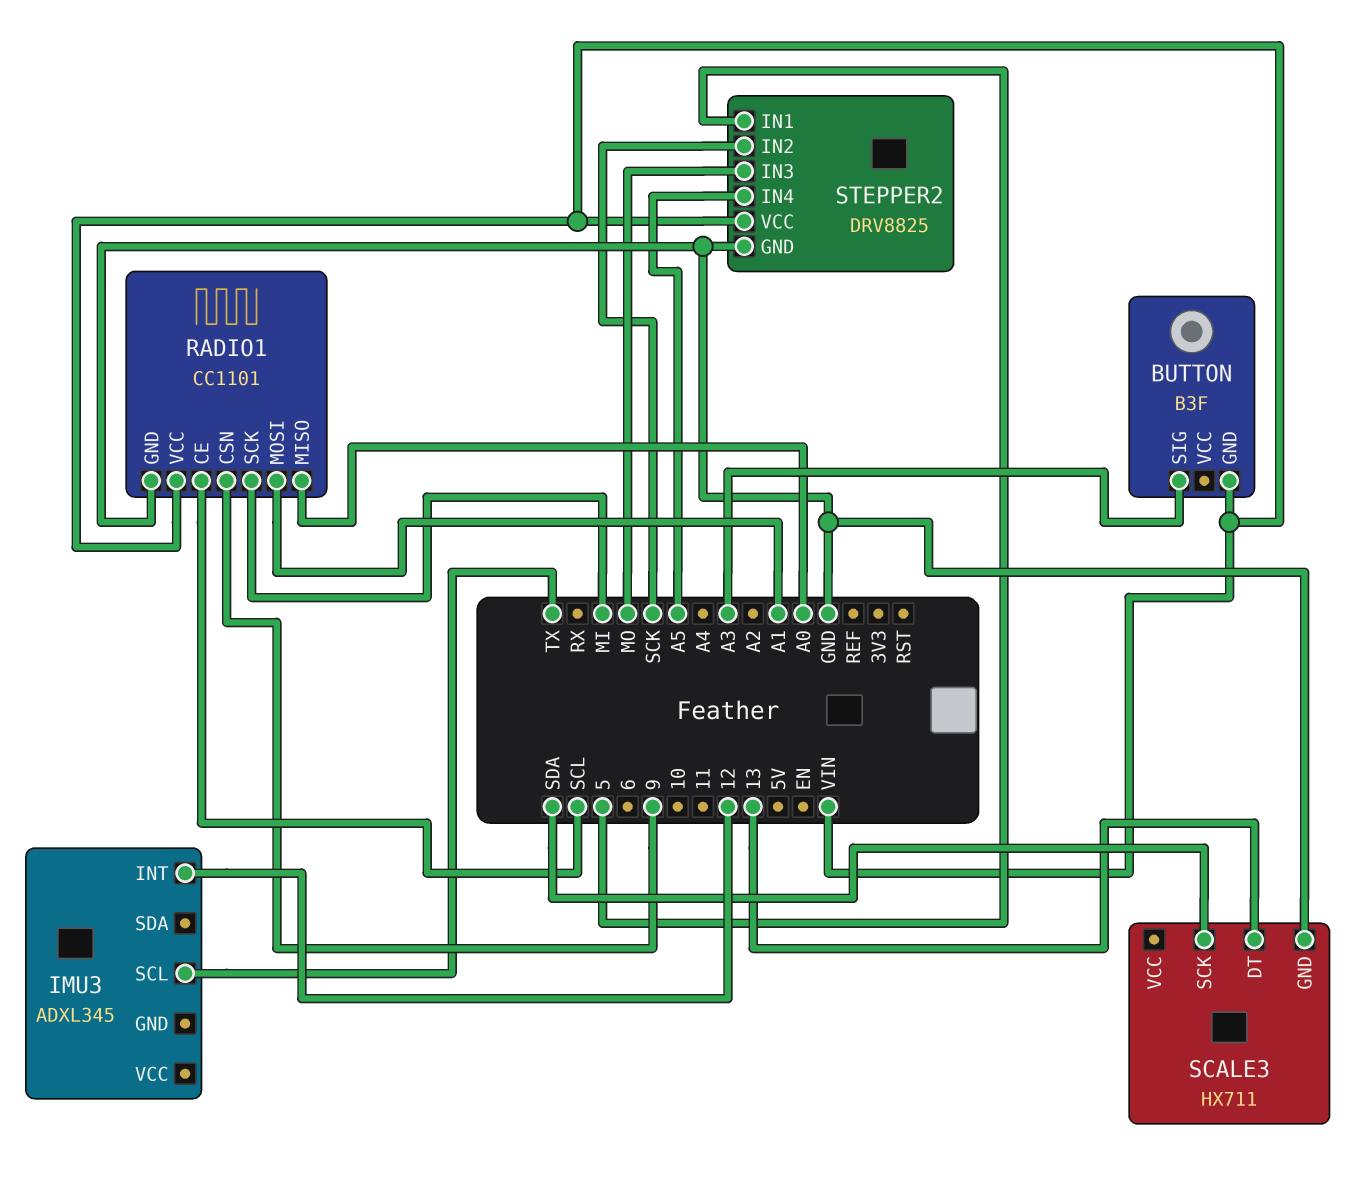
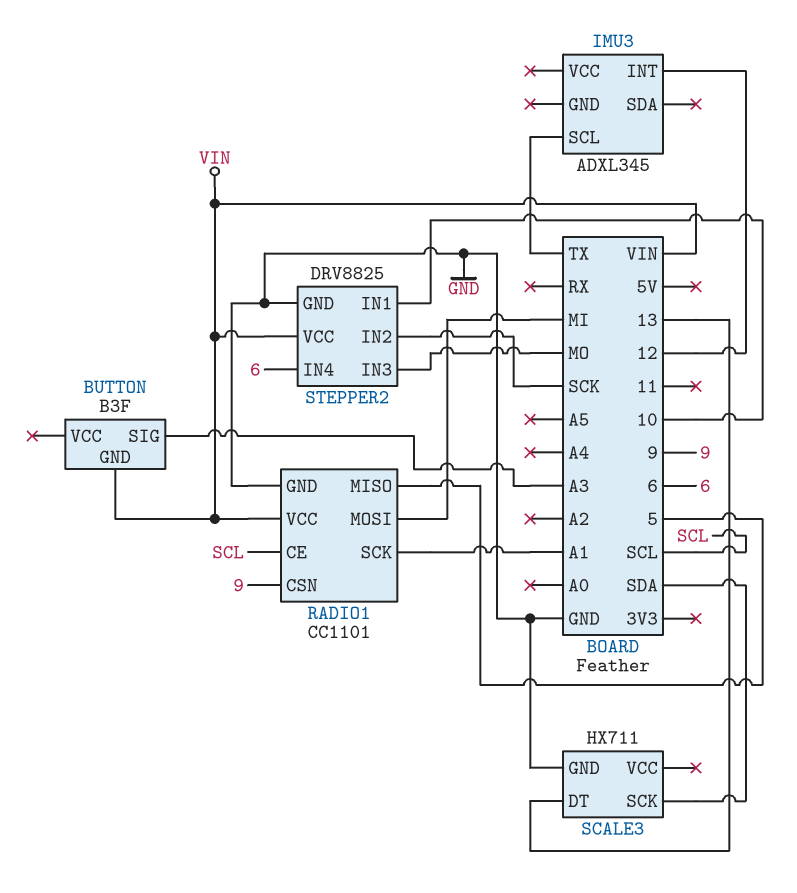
RADIO1 pin MISO: A0 -> 5
RADIO1 pin MOSI: A1 -> MI
RADIO1 pin SCK: MI -> A1
STEPPER2 pin IN1: 5 -> 10
STEPPER2 pin IN4: A5 -> 6

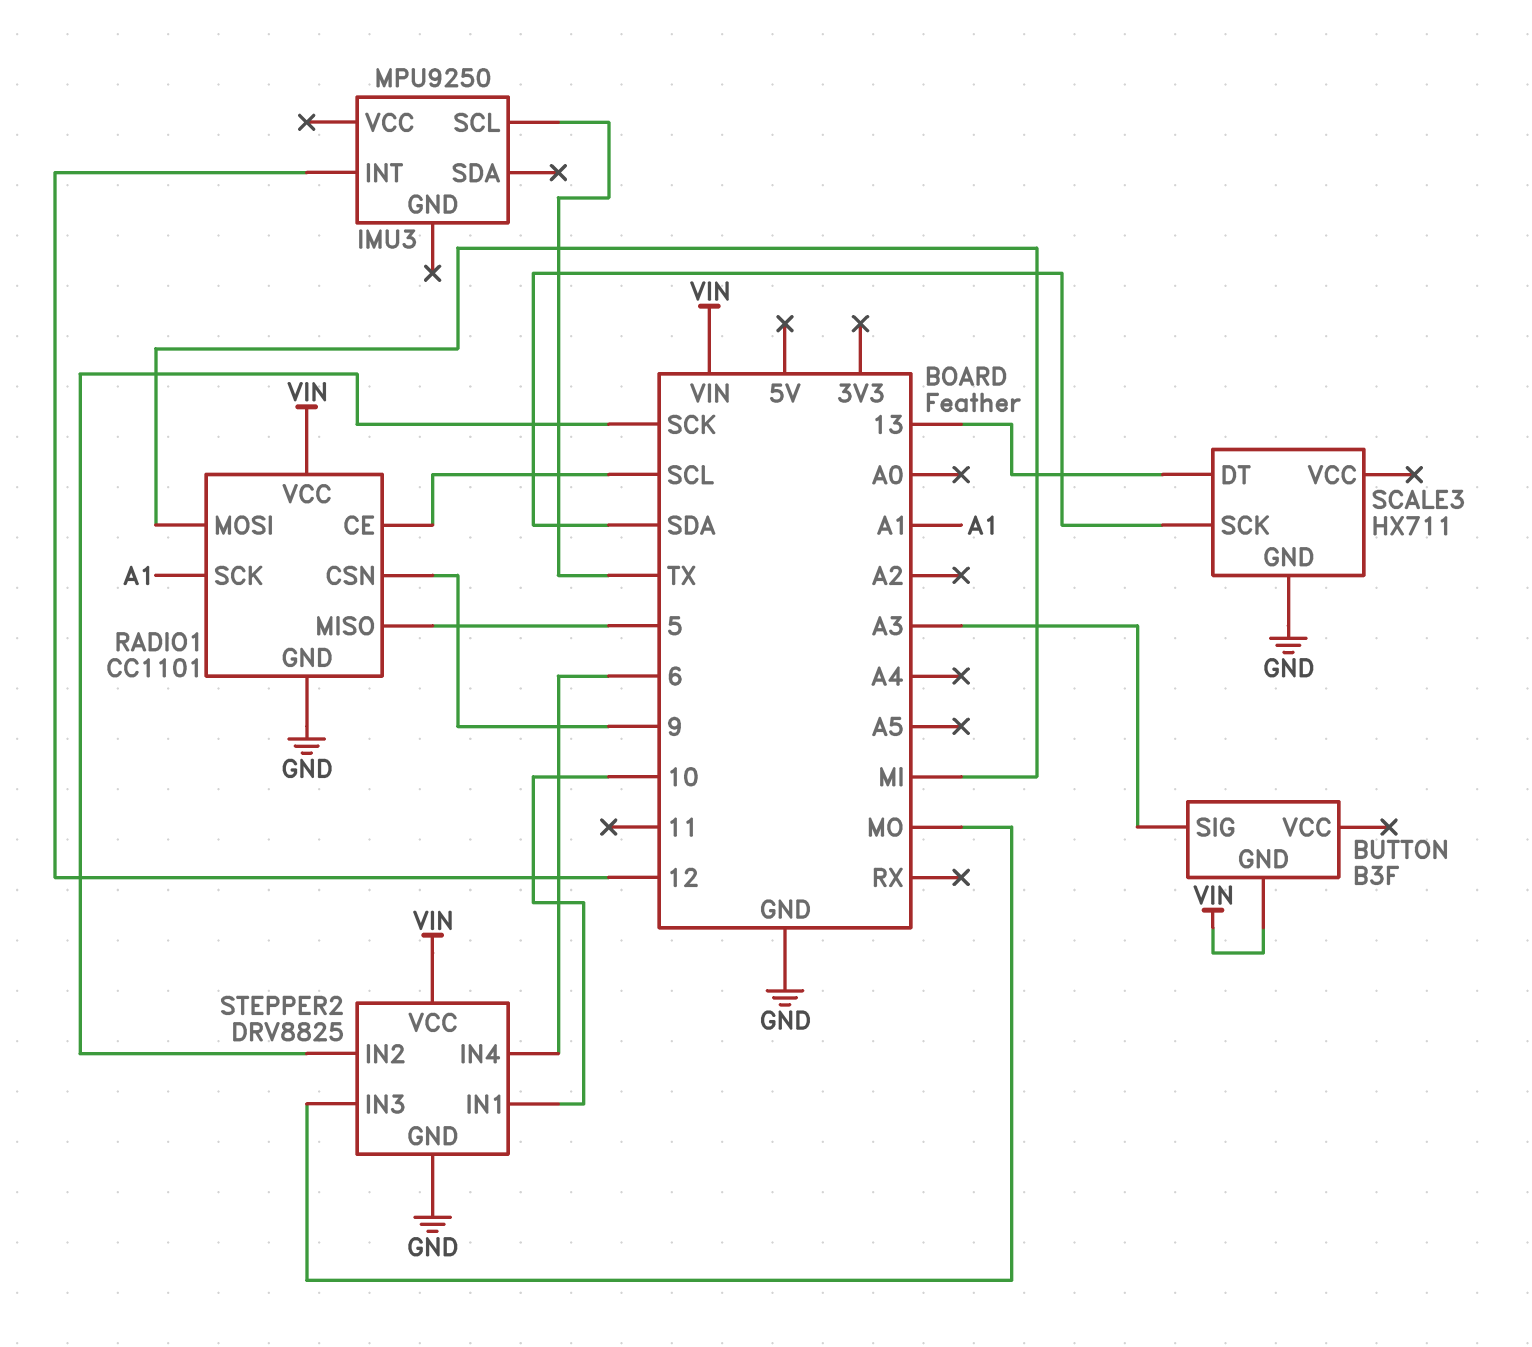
IMU3: ADXL345 -> MPU9250

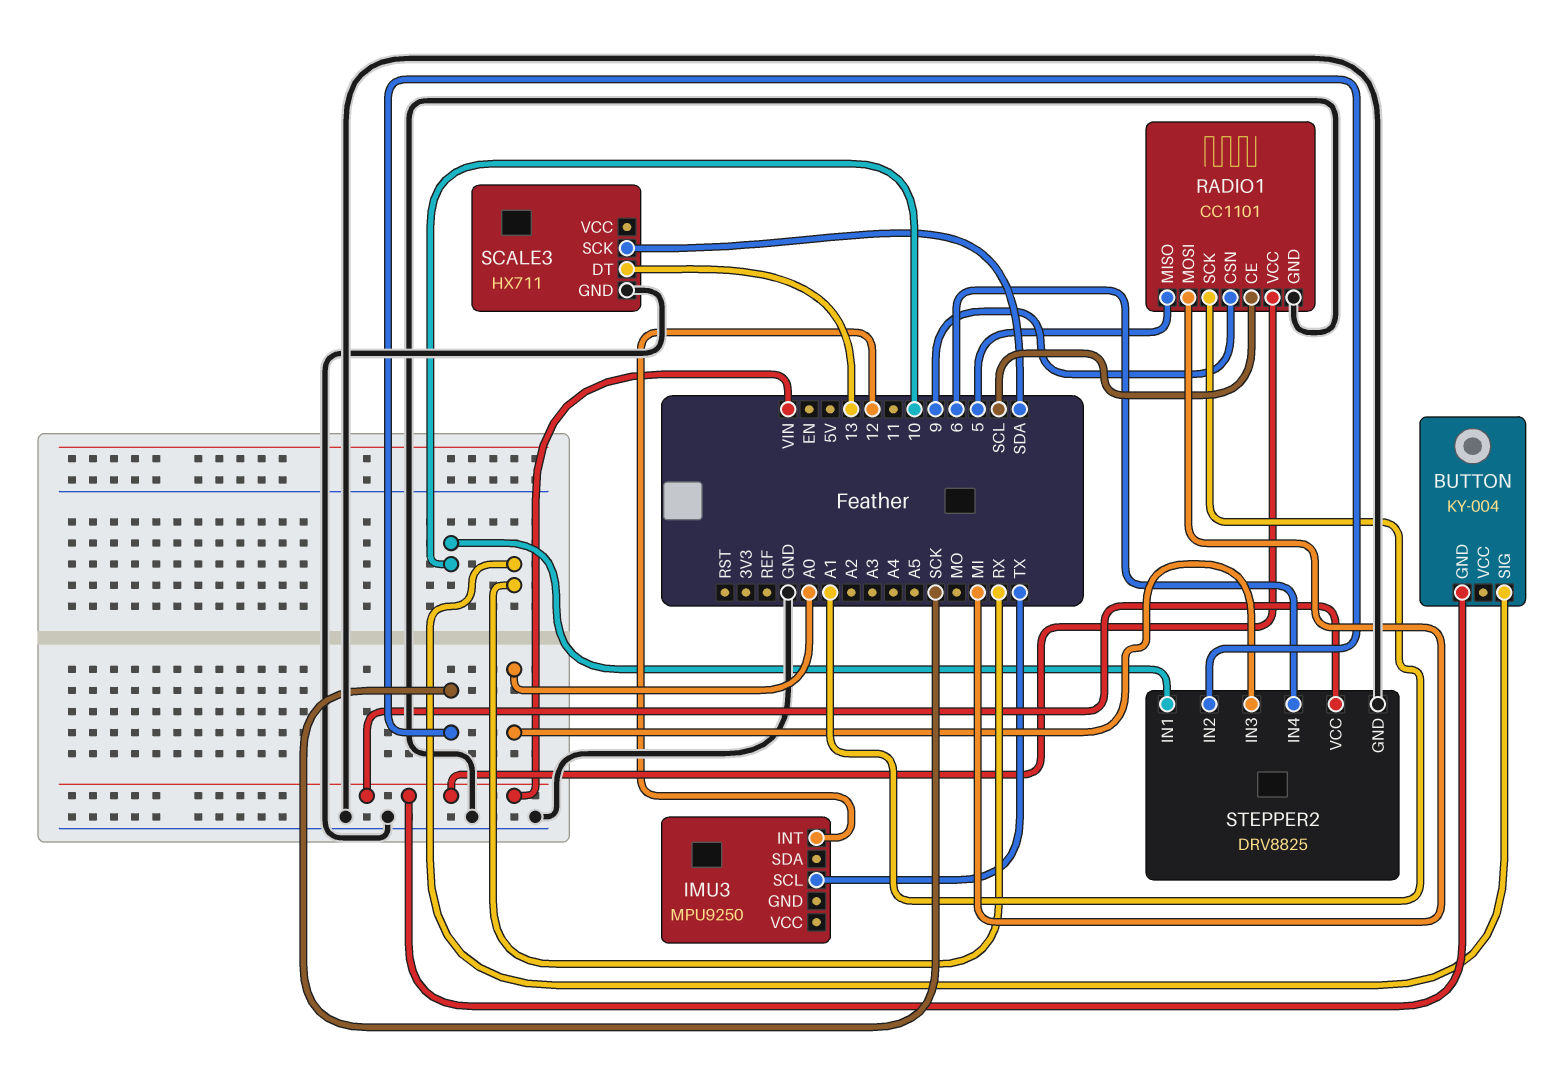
BUTTON: B3F -> KY-004
BUTTON pin SIG: A3 -> RX
STEPPER2 pin IN3: MO -> A0

